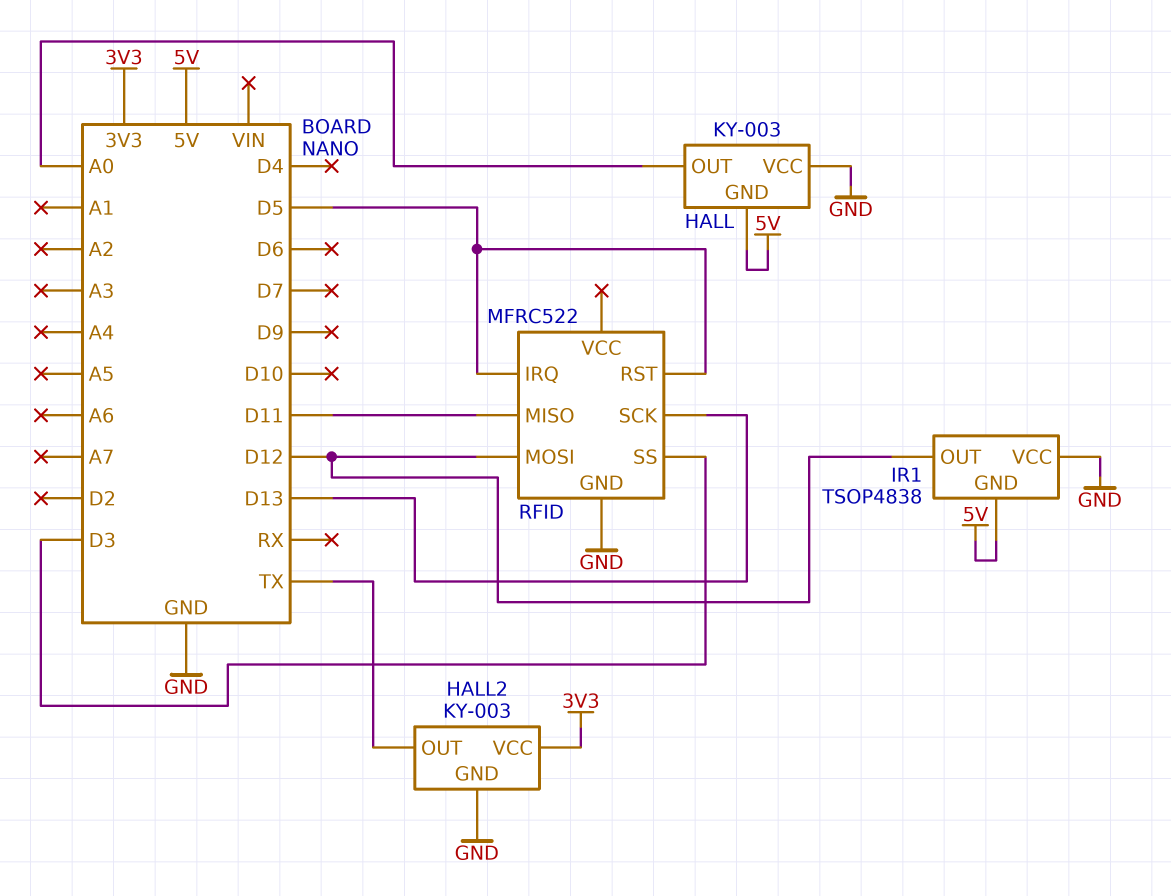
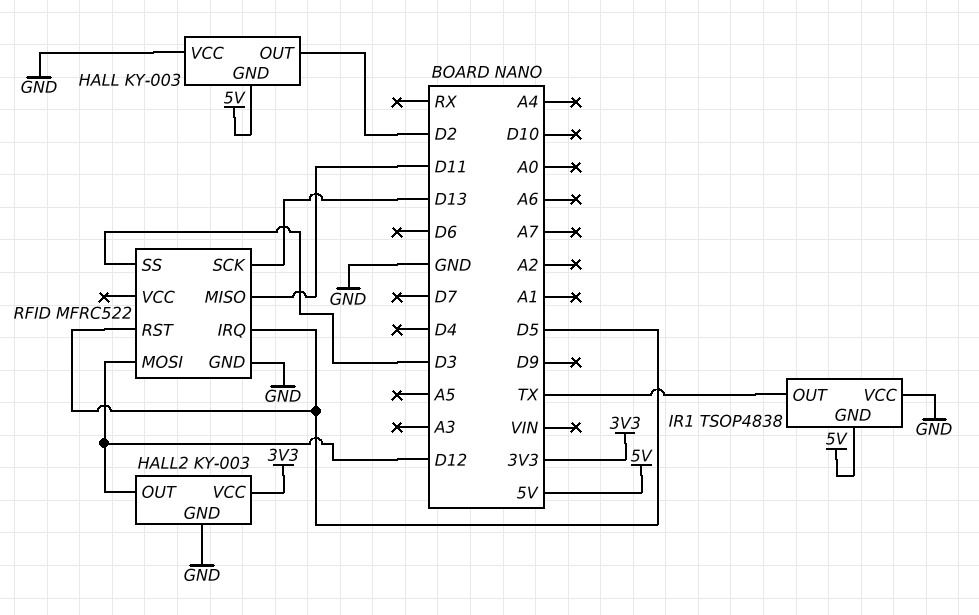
HALL pin OUT: A0 -> D2
HALL2 pin OUT: TX -> D12
IR1 pin OUT: D12 -> TX

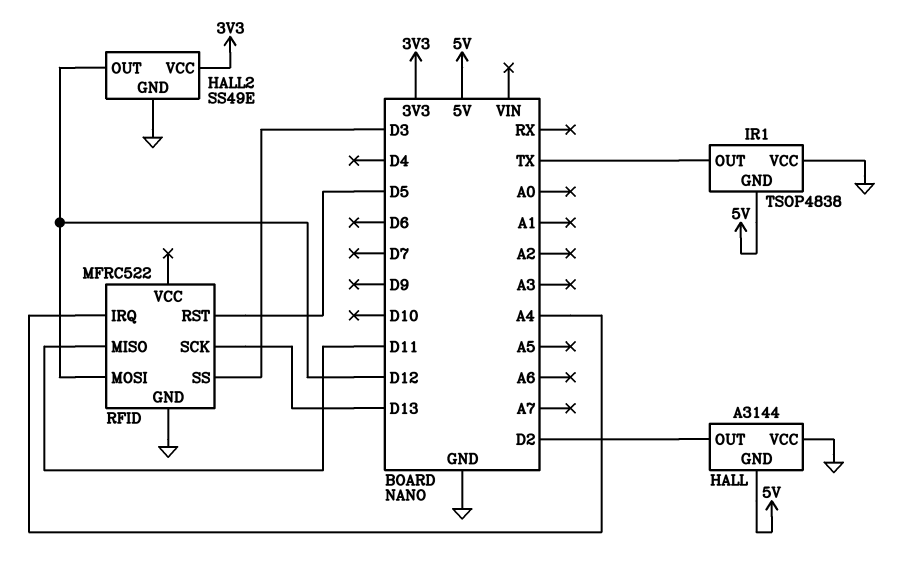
HALL: KY-003 -> A3144
HALL2: KY-003 -> SS49E
RFID pin IRQ: D5 -> A4

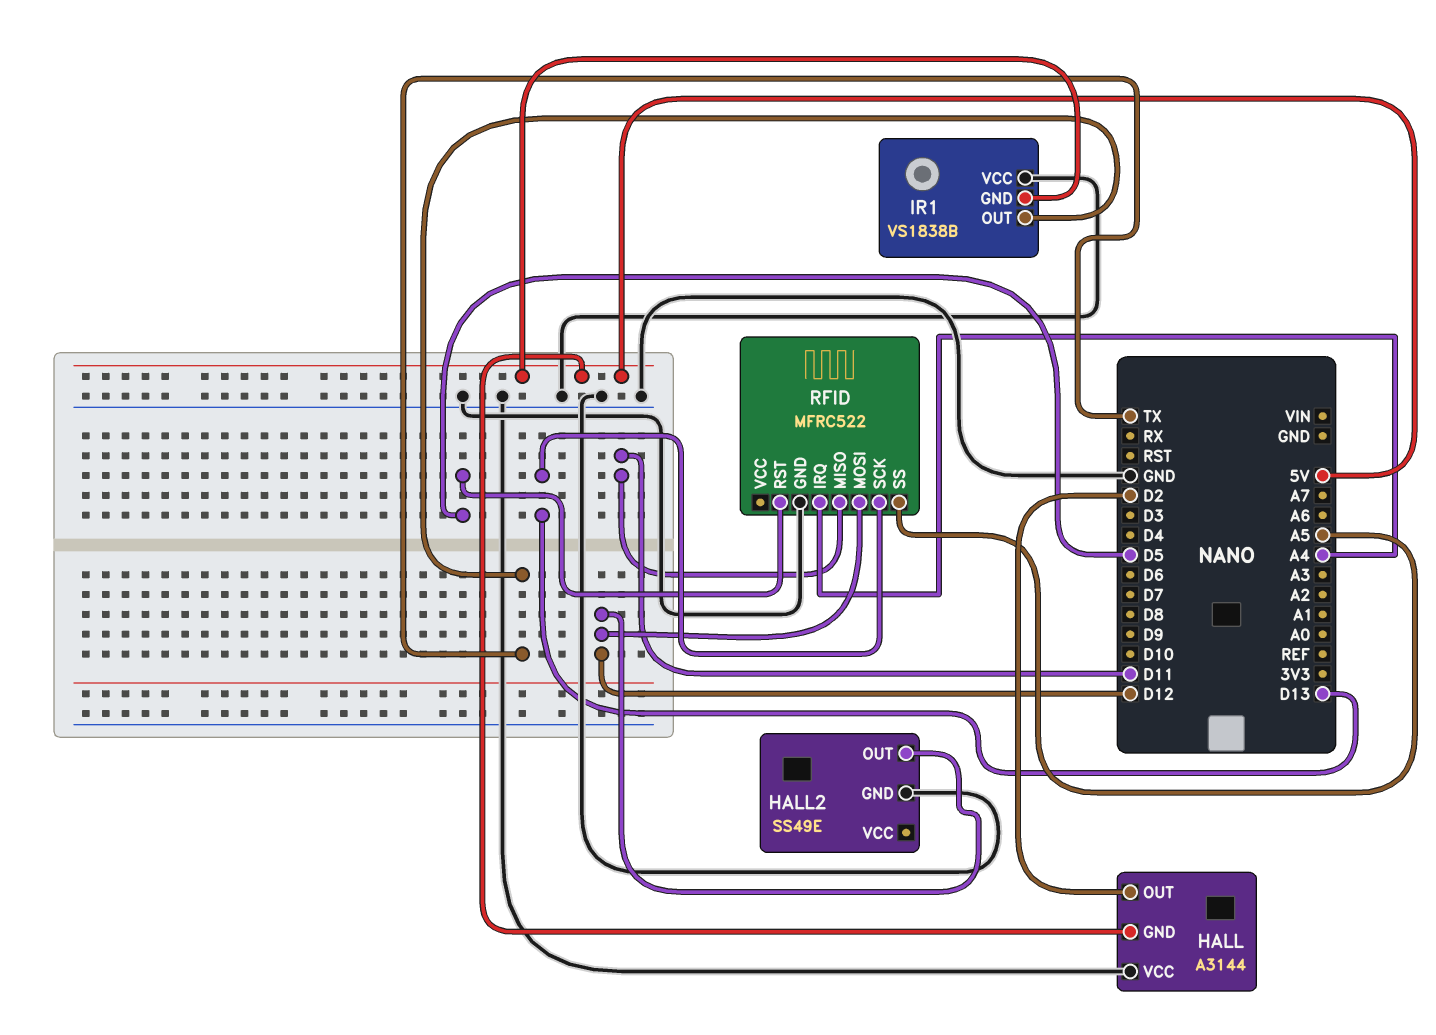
HALL2 pin VCC: 3V3 -> none
IR1: TSOP4838 -> VS1838B
RFID pin SS: D3 -> A5

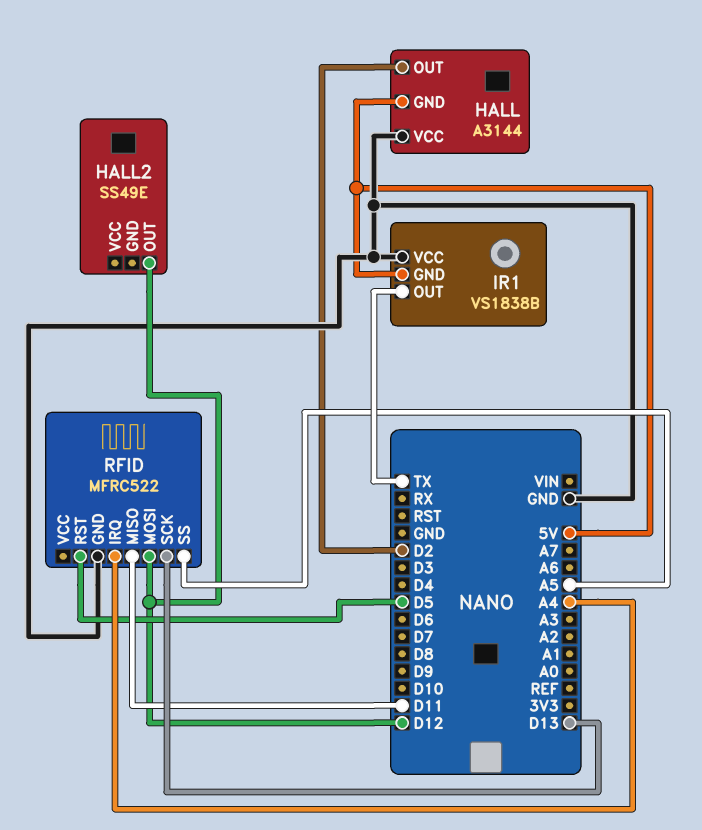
HALL2 pin GND: GND -> none

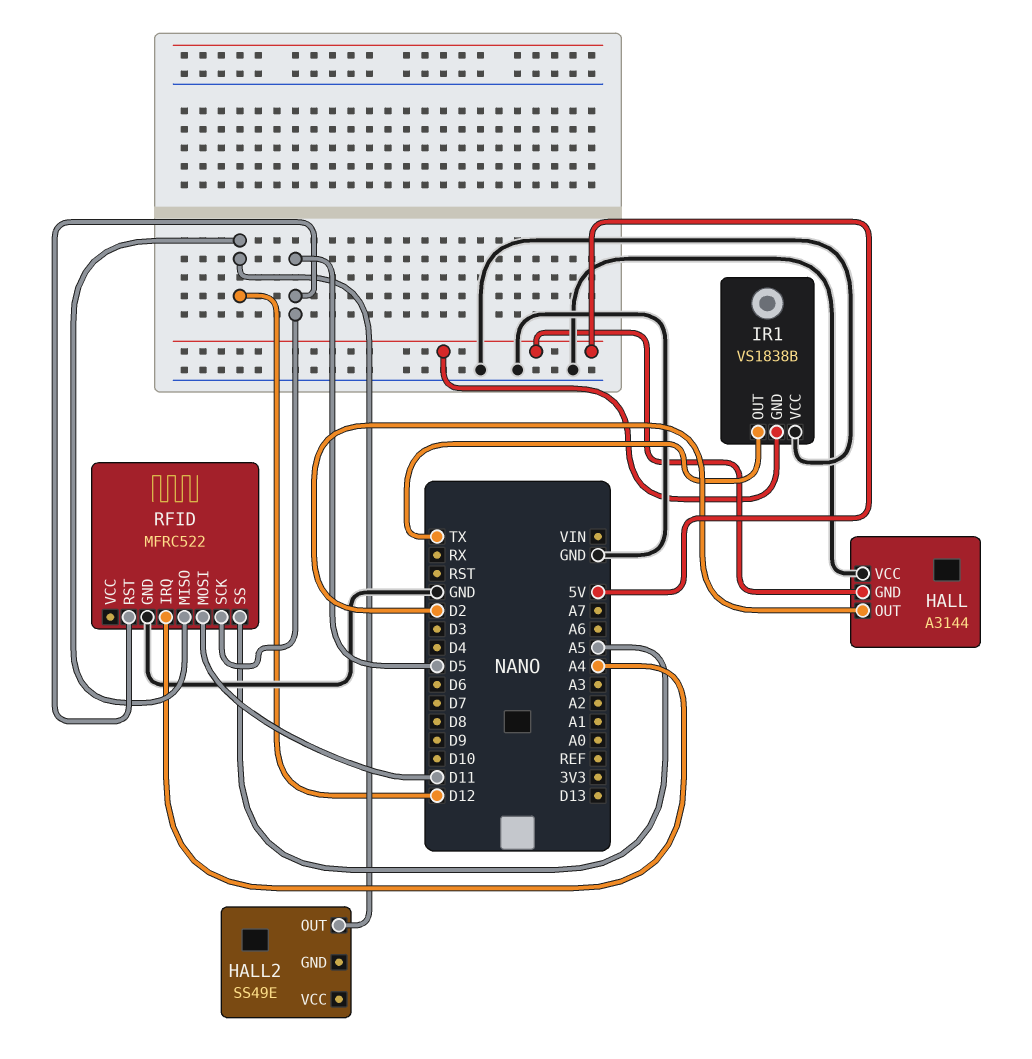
RFID pin MISO: D11 -> D12
RFID pin MOSI: D12 -> D11
RFID pin SCK: D13 -> D5

